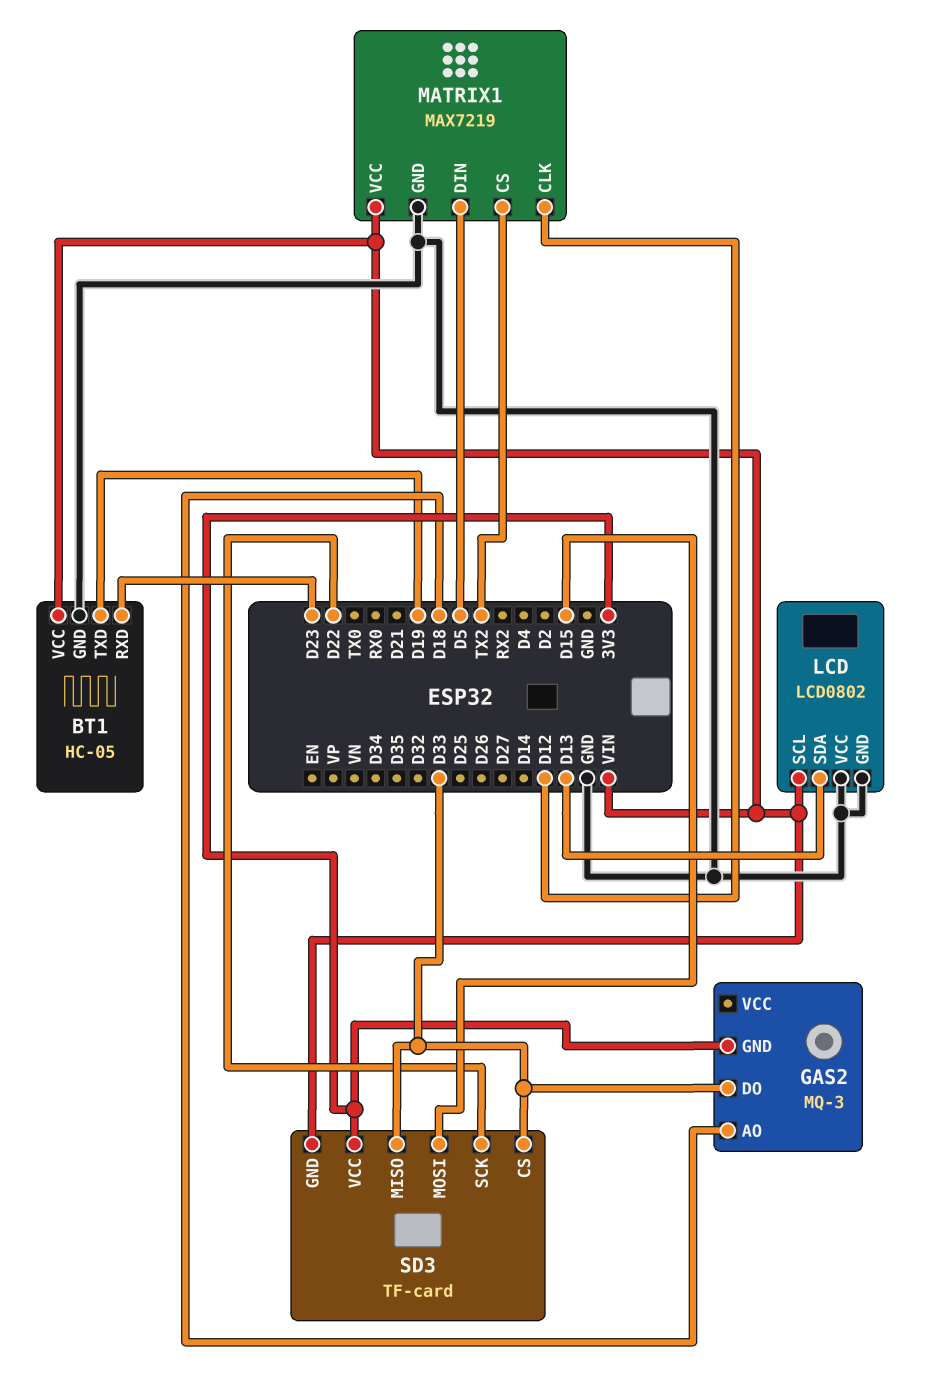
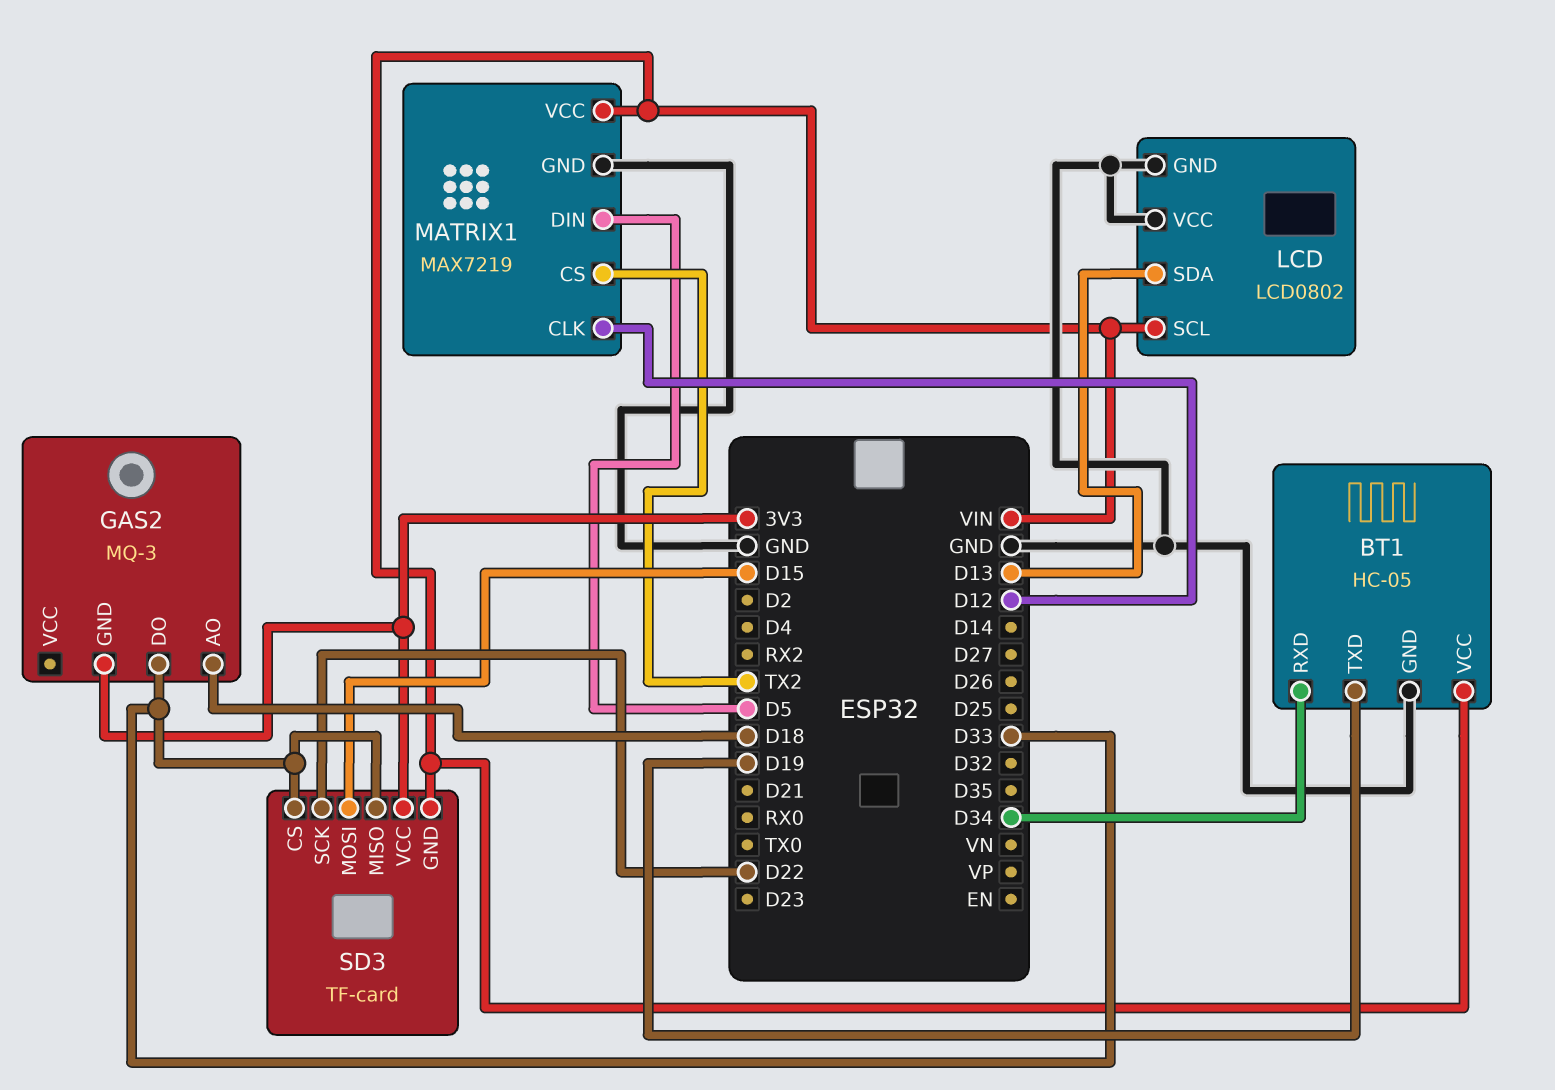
BT1 pin RXD: D23 -> D34

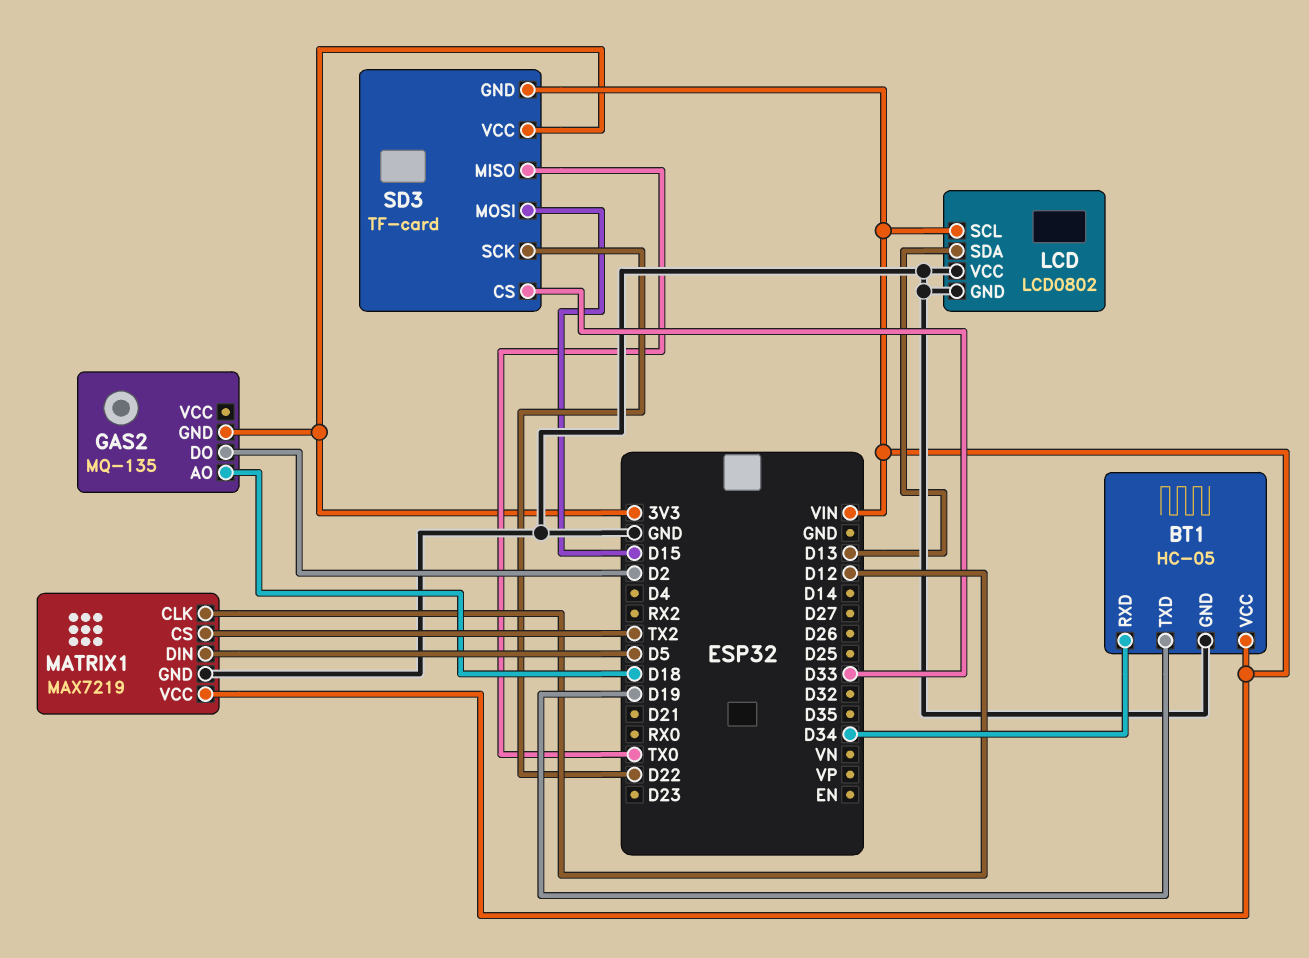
GAS2: MQ-3 -> MQ-135
GAS2 pin DO: D33 -> D2
SD3 pin MISO: D33 -> TX0

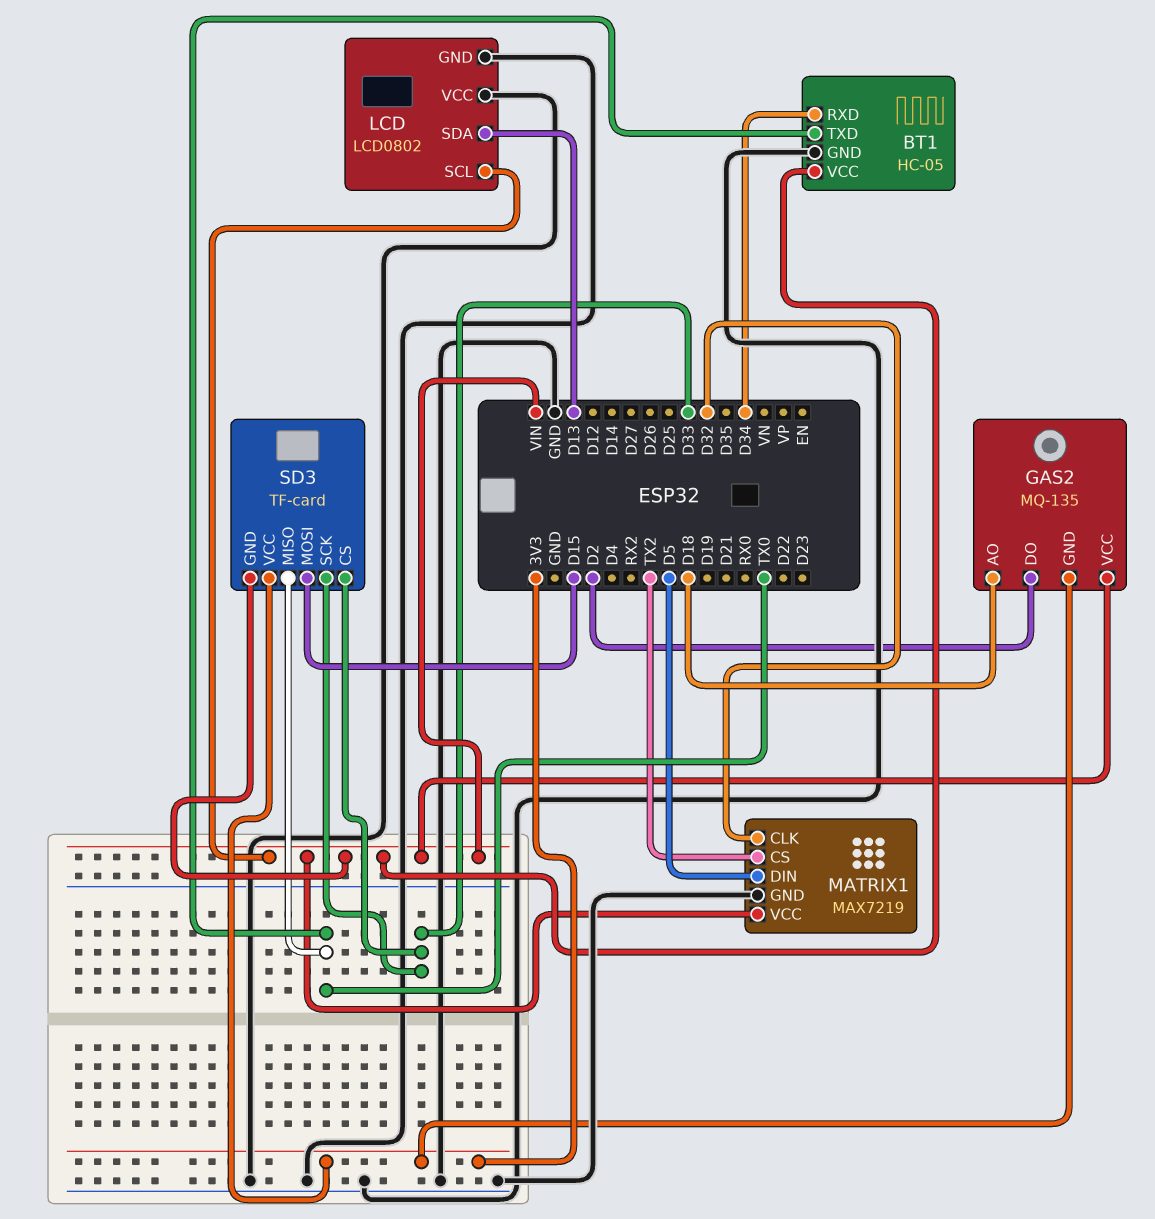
BT1 pin TXD: D19 -> TX0
GAS2 pin VCC: none -> VIN
MATRIX1 pin CLK: D12 -> D32
SD3 pin SCK: D22 -> D33

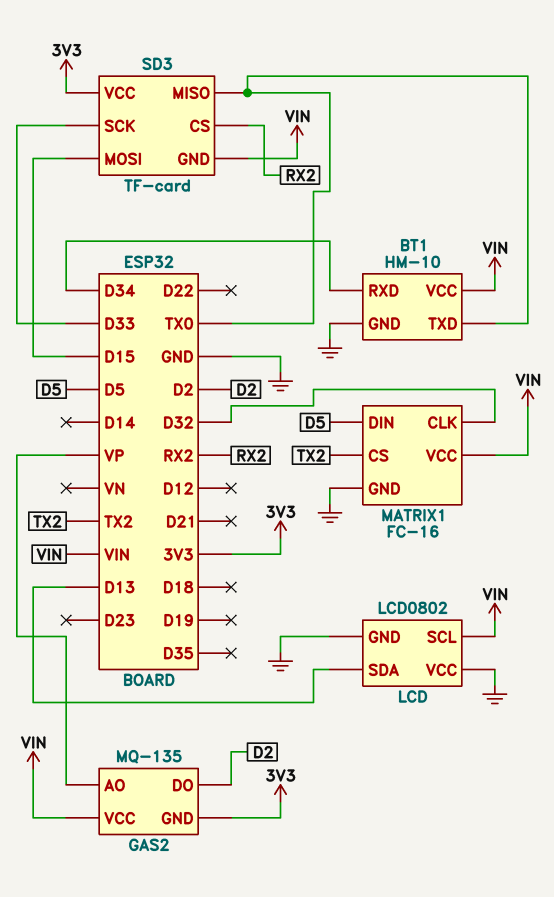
BT1: HC-05 -> HM-10
GAS2 pin AO: D18 -> VP
MATRIX1: MAX7219 -> FC-16
SD3 pin CS: D33 -> RX2

